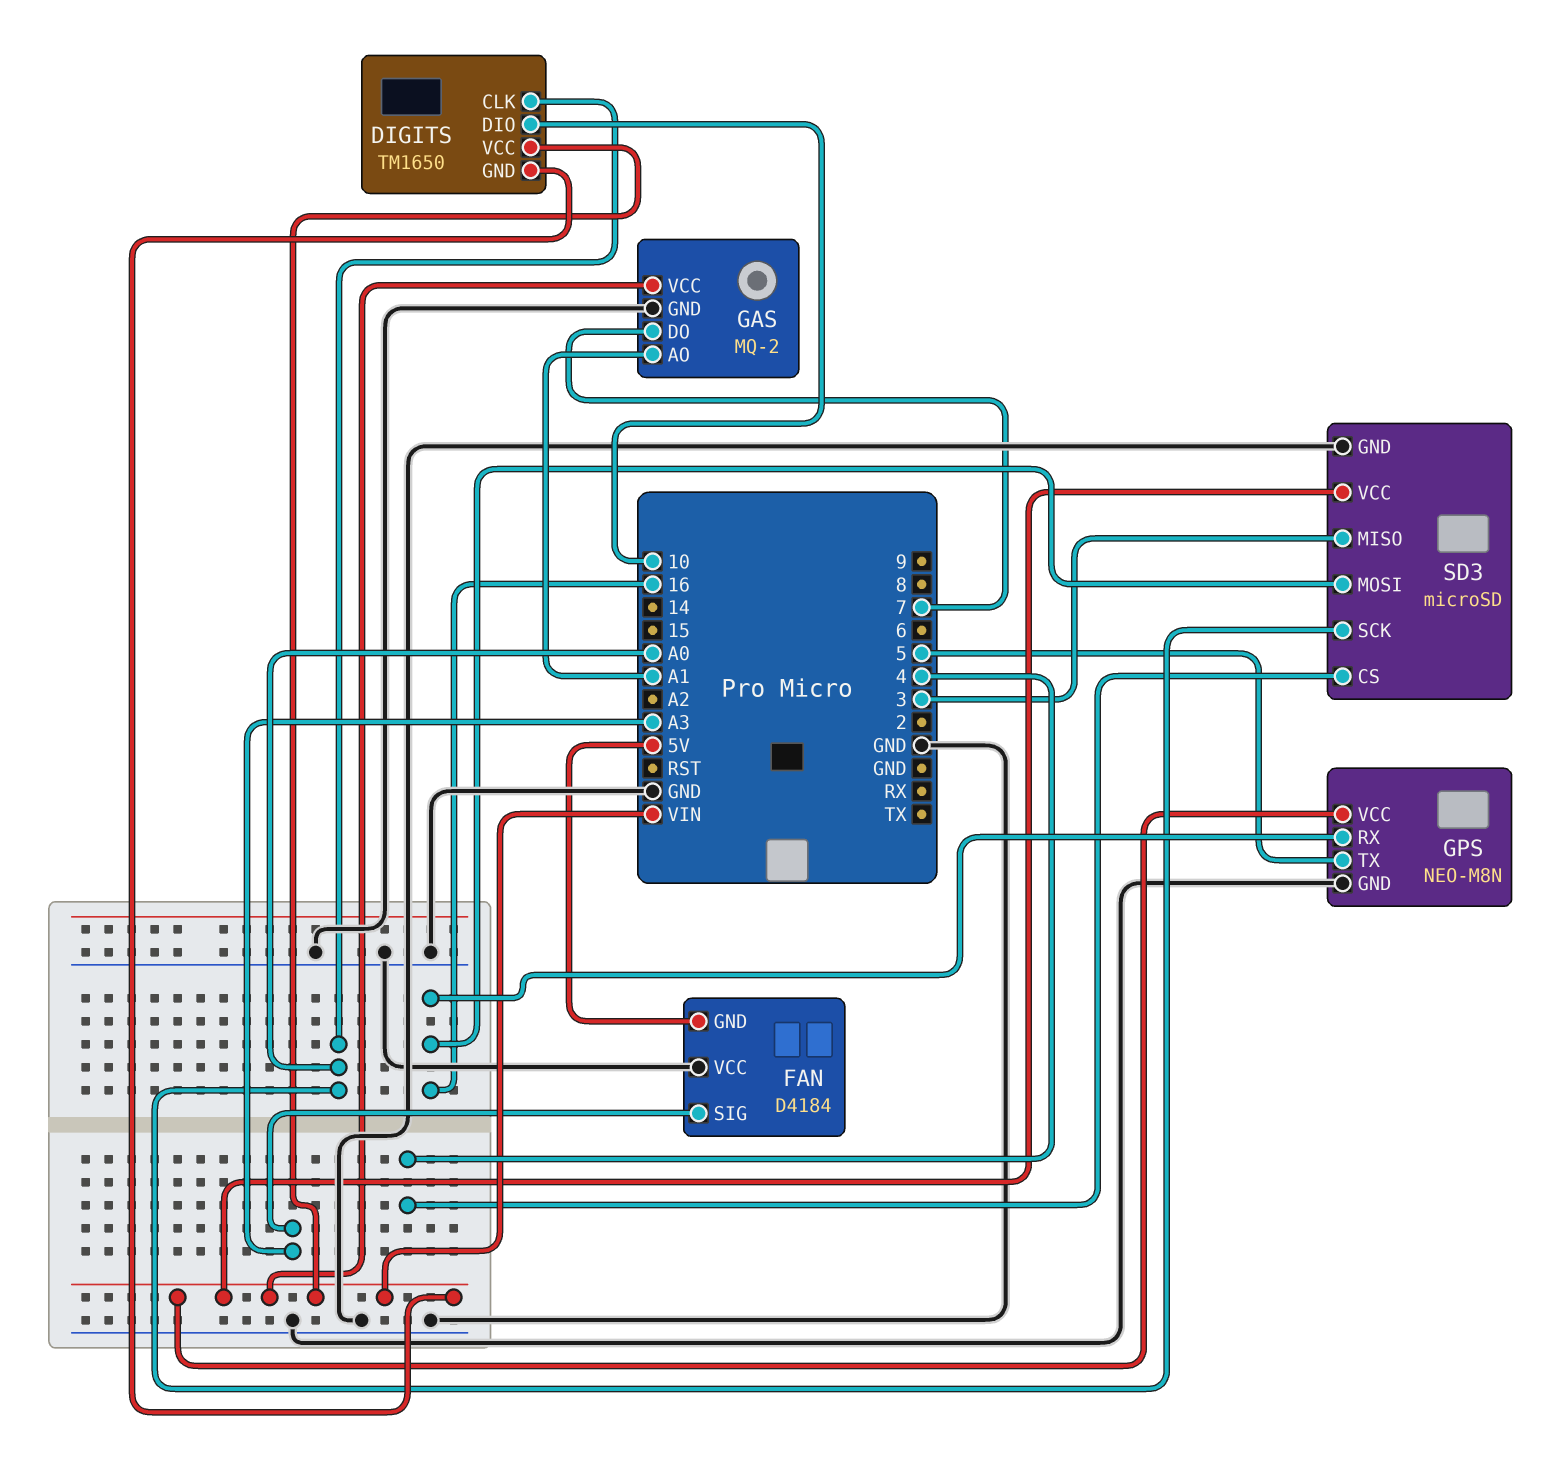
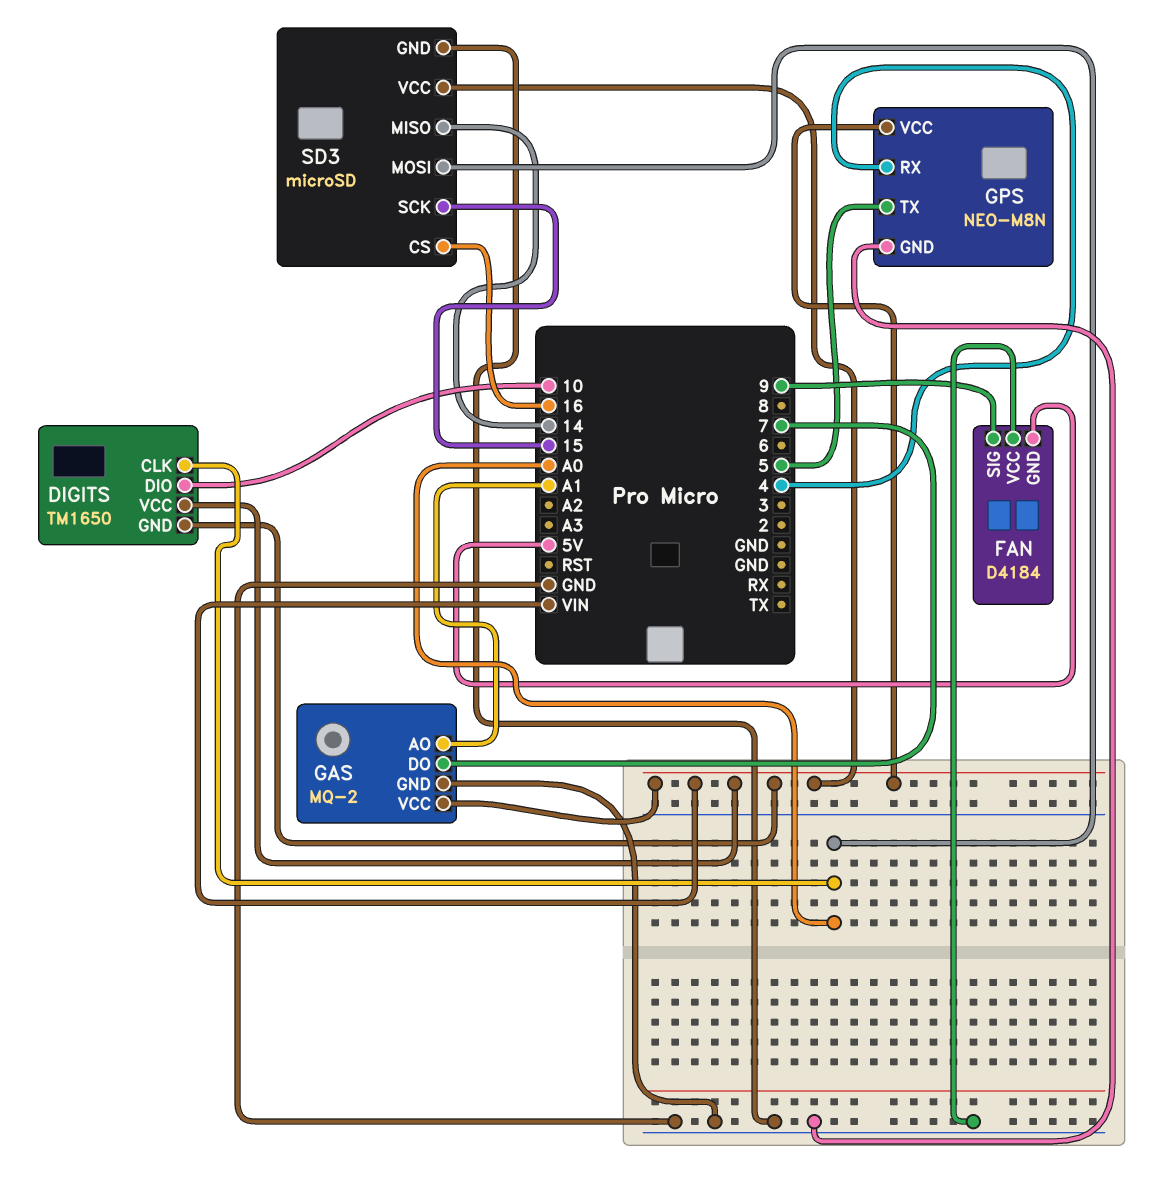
FAN pin SIG: A3 -> 9
GPS pin RX: 16 -> 4
SD3 pin CS: 4 -> 16
SD3 pin MISO: 3 -> 14
SD3 pin MOSI: 16 -> A0
SD3 pin SCK: A0 -> 15

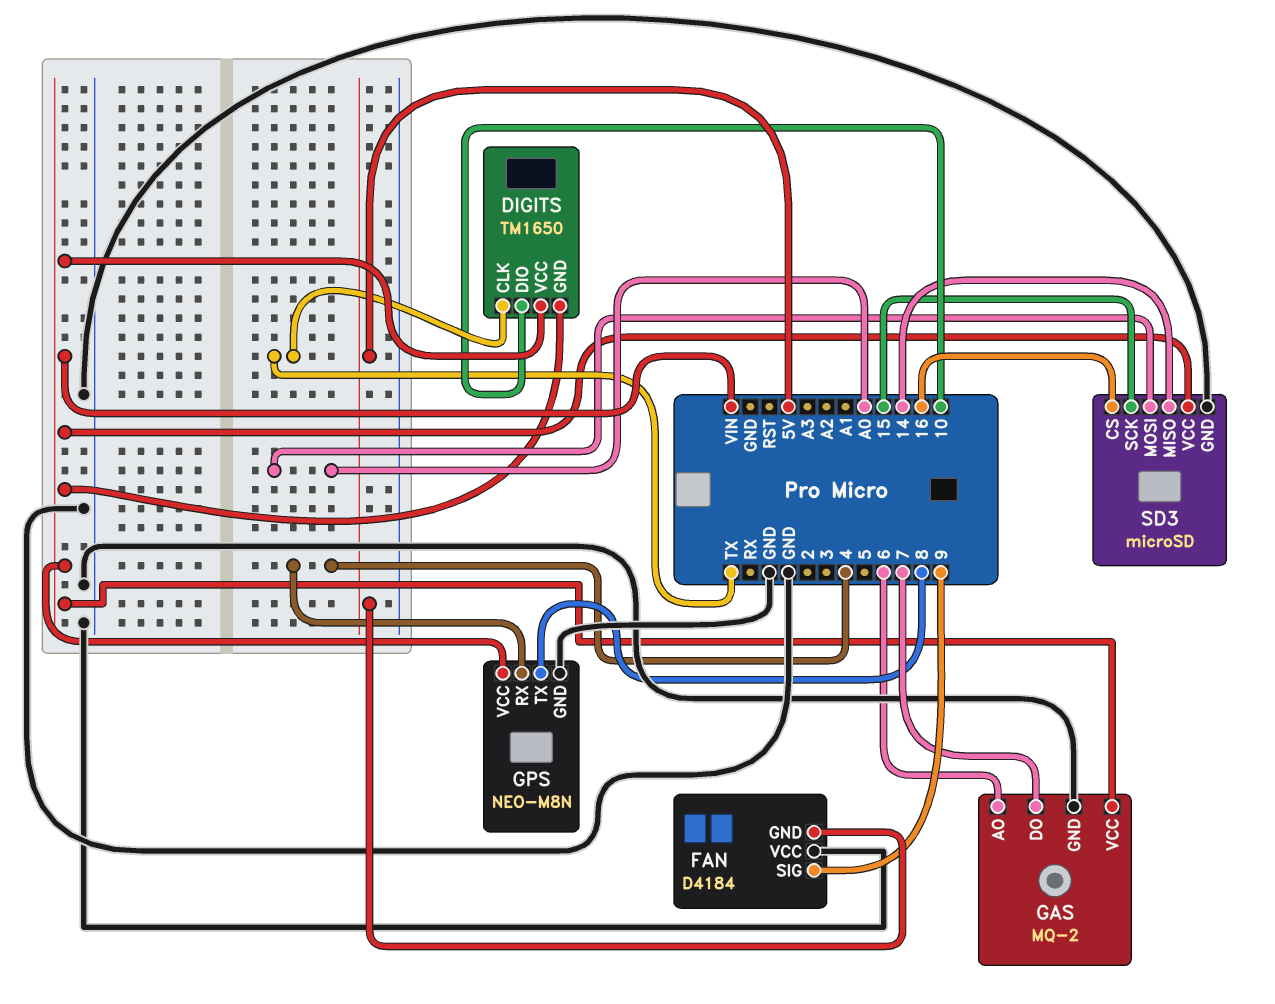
DIGITS pin CLK: A0 -> TX
GAS pin AO: A1 -> 6
GPS pin TX: 5 -> 8

